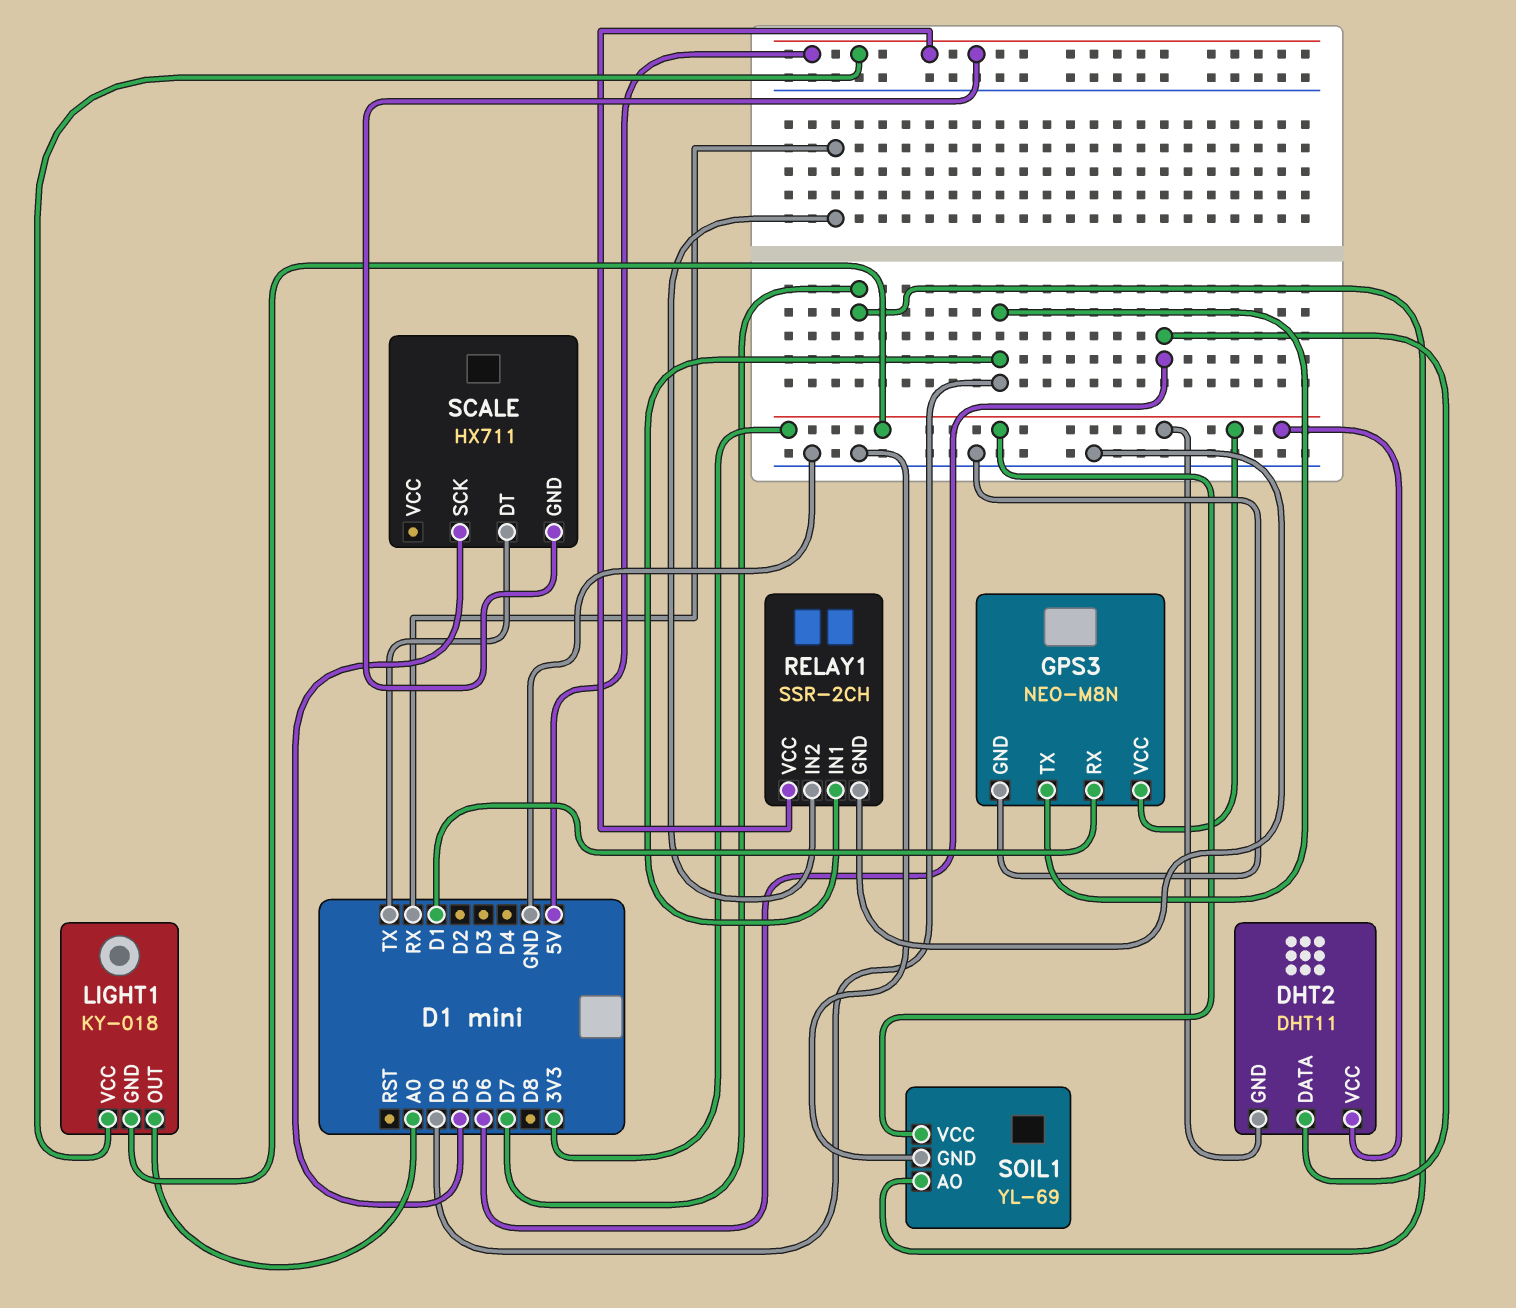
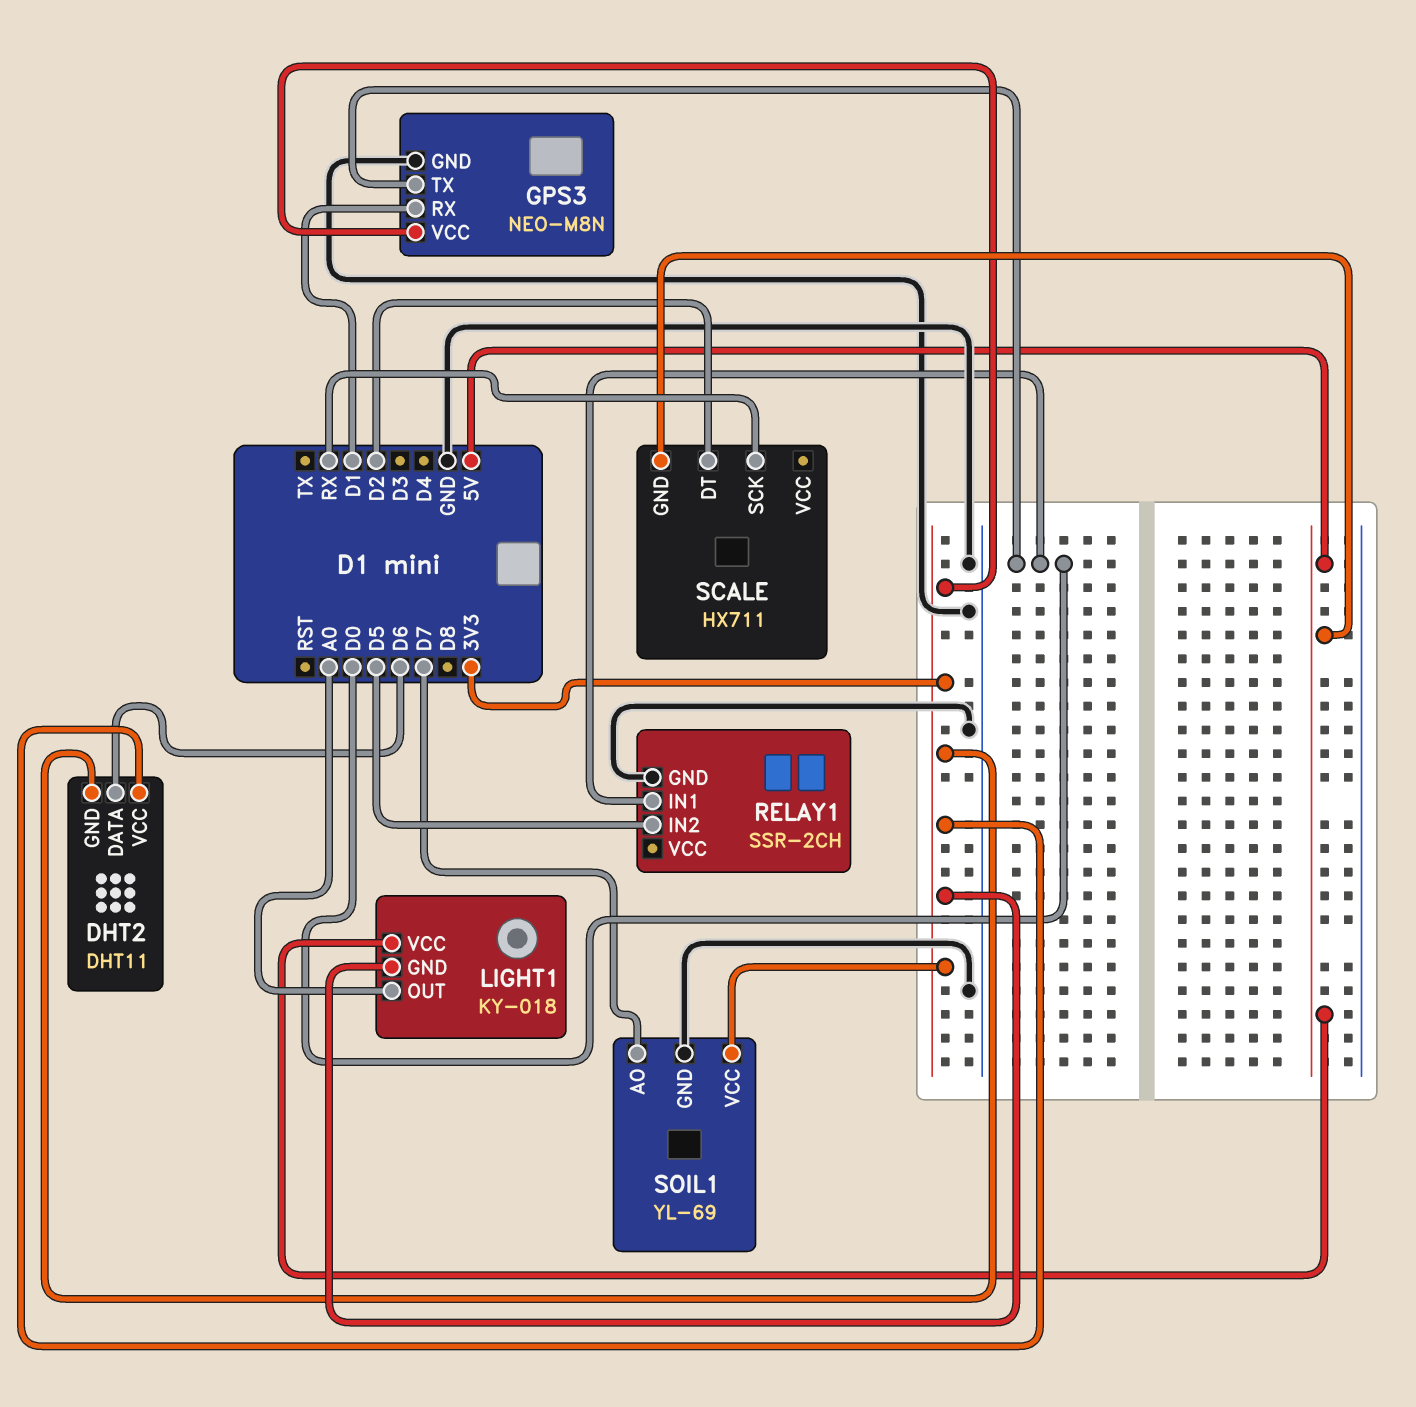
RELAY1 pin IN2: RX -> D5
RELAY1 pin VCC: 5V -> none
SCALE pin DT: TX -> D2
SCALE pin SCK: D5 -> RX

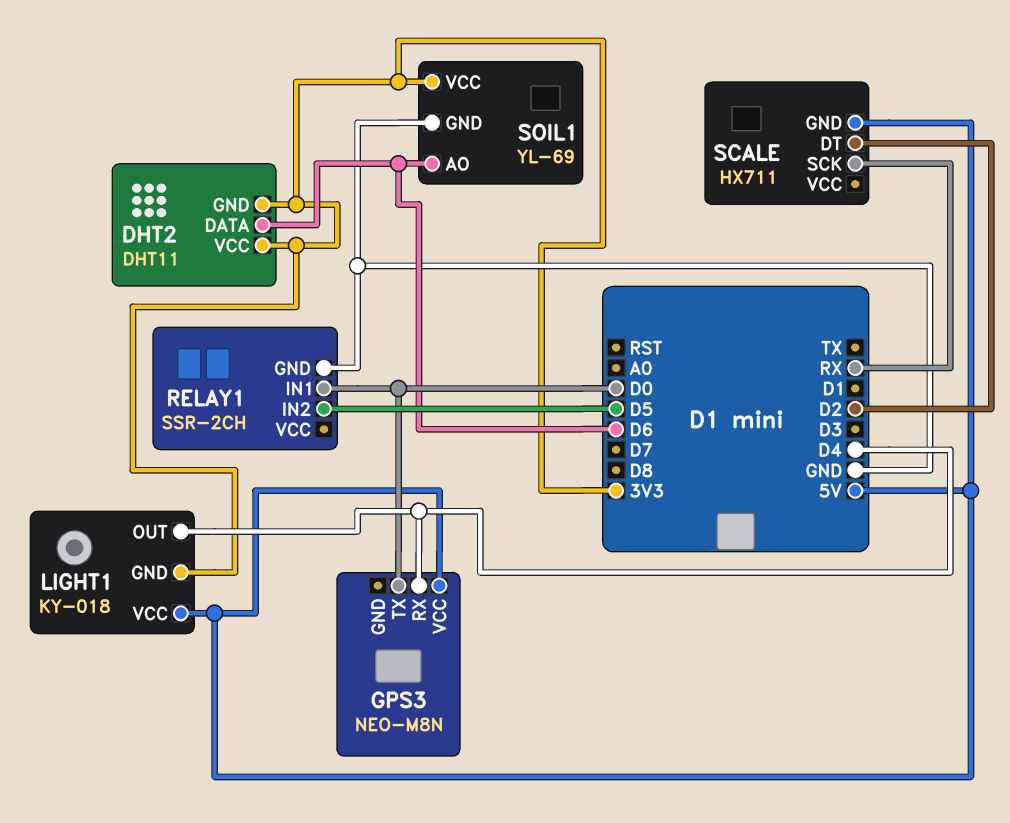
GPS3 pin GND: GND -> none
GPS3 pin RX: D1 -> D4
GPS3 pin VCC: 3V3 -> 5V
LIGHT1 pin OUT: A0 -> D4
SOIL1 pin AO: D7 -> D6

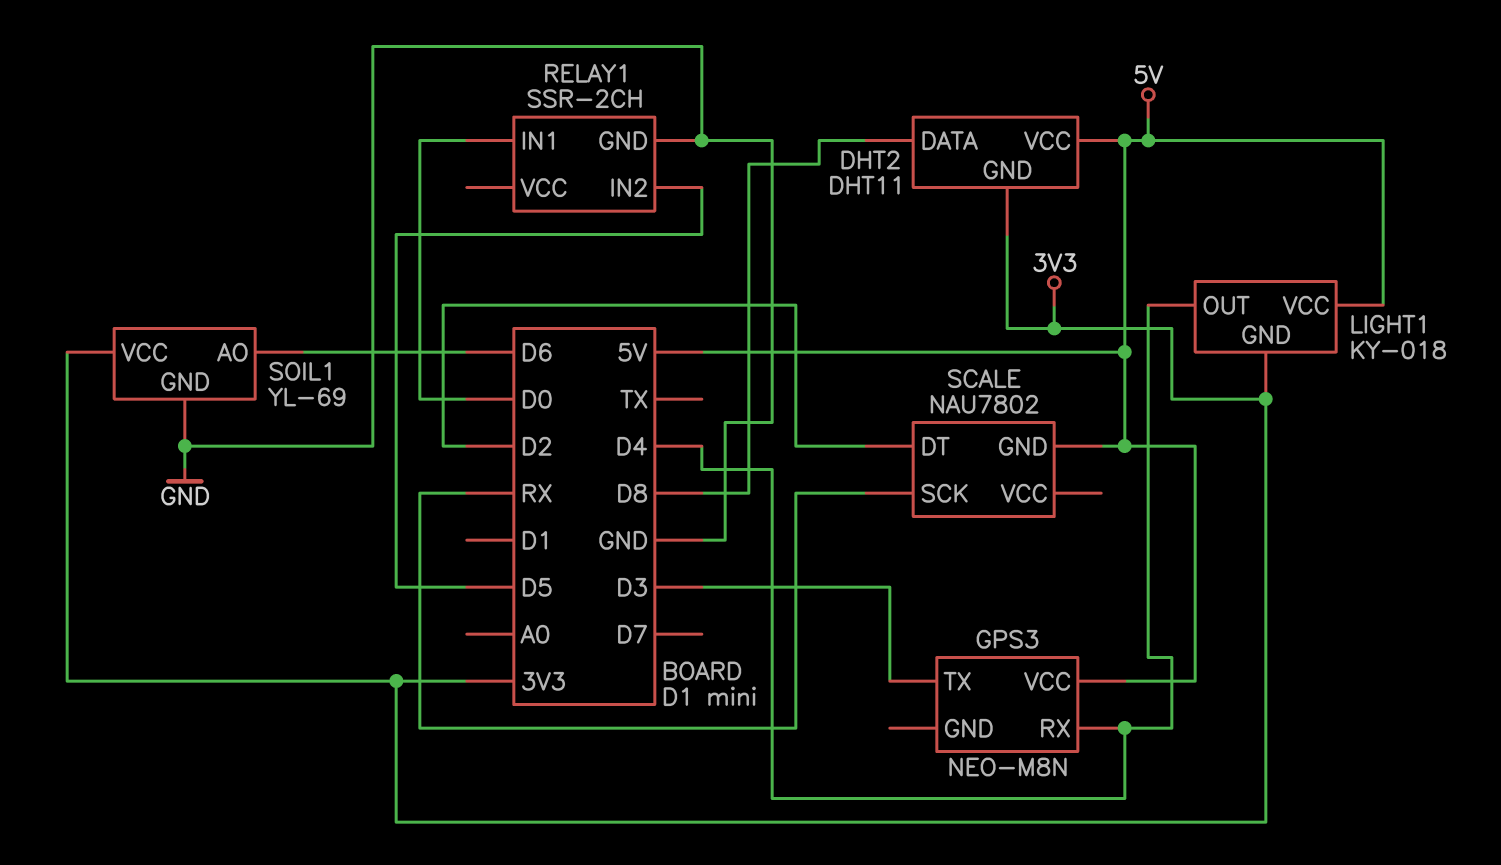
DHT2 pin DATA: D6 -> D8
DHT2 pin VCC: 3V3 -> 5V
GPS3 pin TX: D0 -> D3
SCALE: HX711 -> NAU7802

